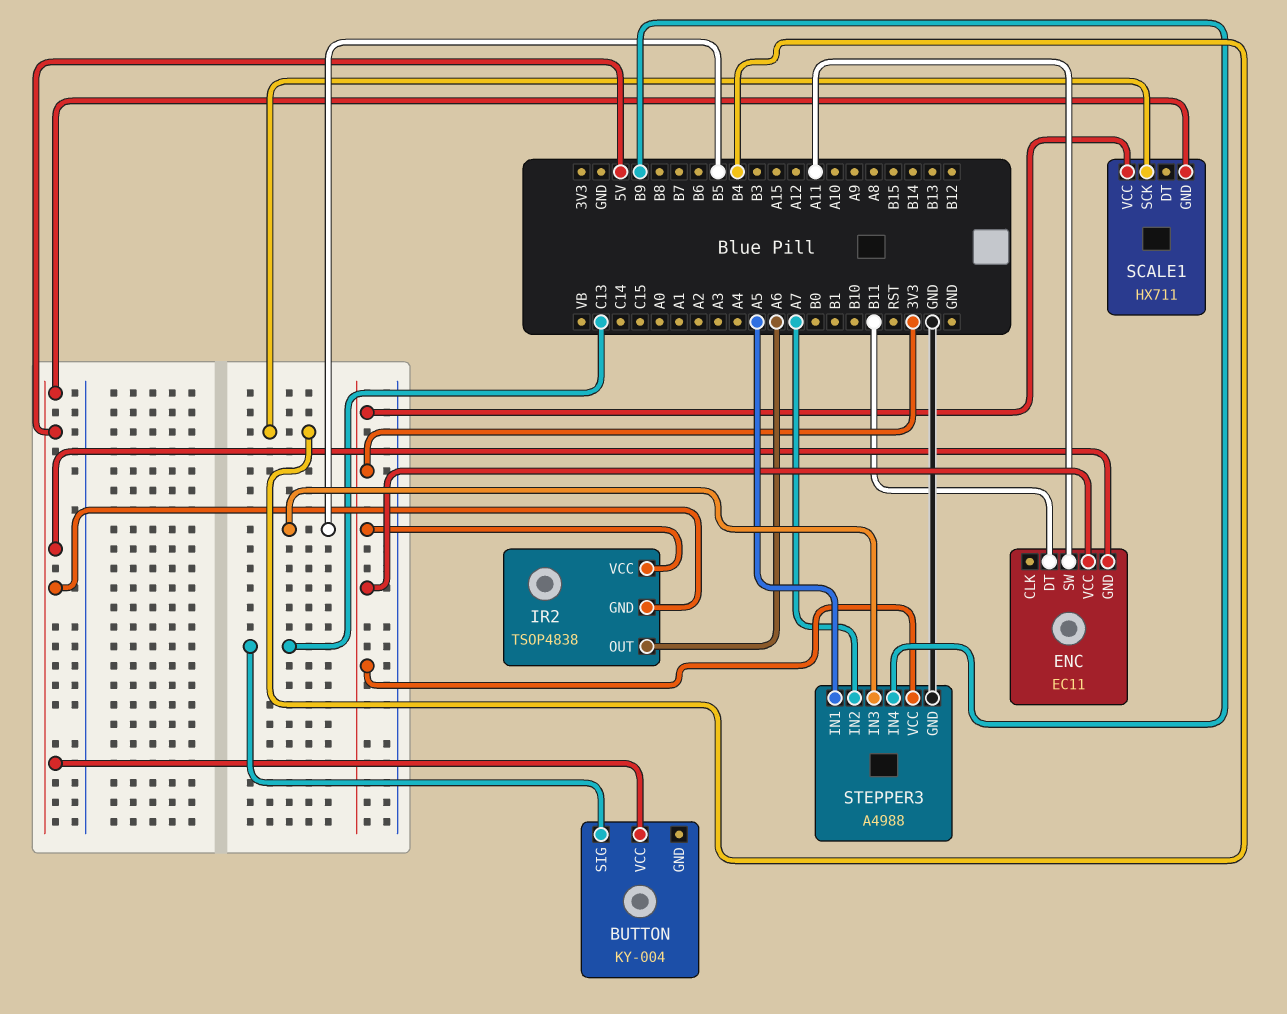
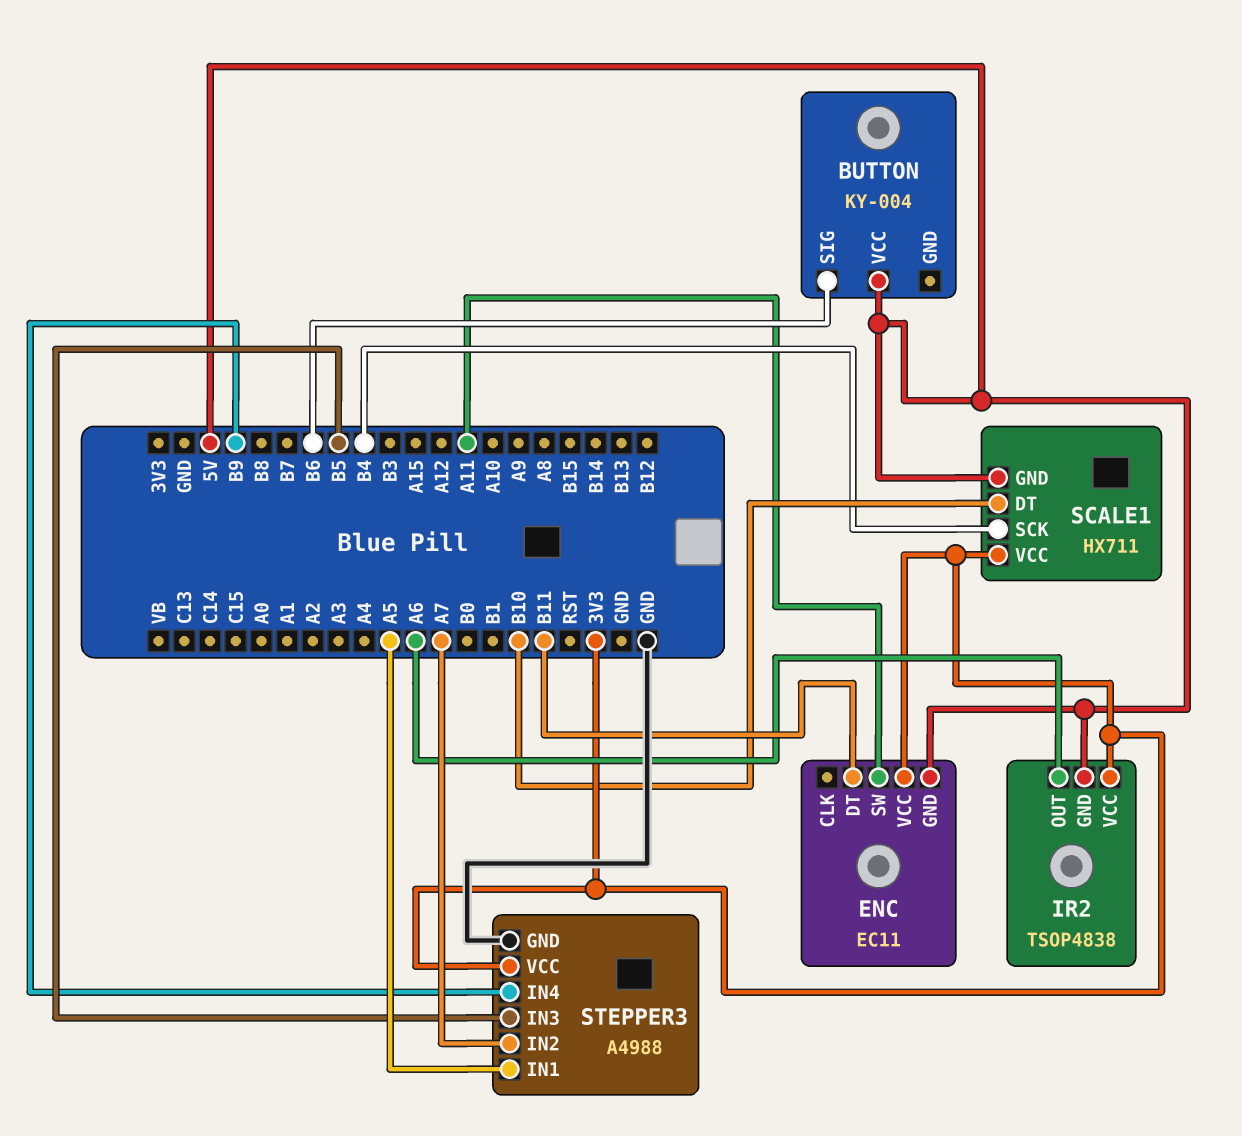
BUTTON pin SIG: C13 -> B6
SCALE1 pin DT: none -> B10

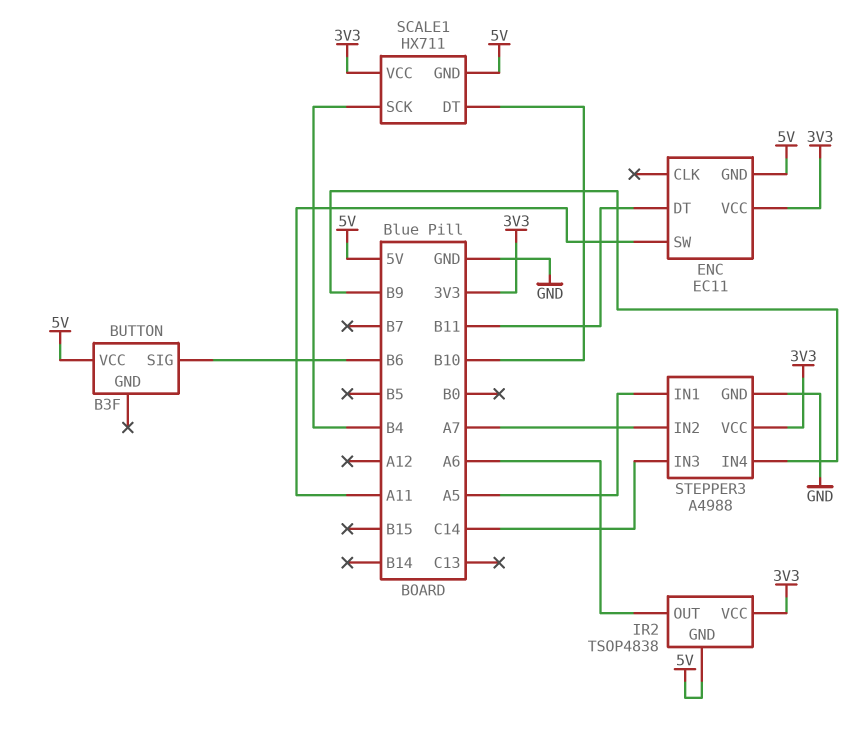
BUTTON: KY-004 -> B3F
STEPPER3 pin IN3: B5 -> C14

